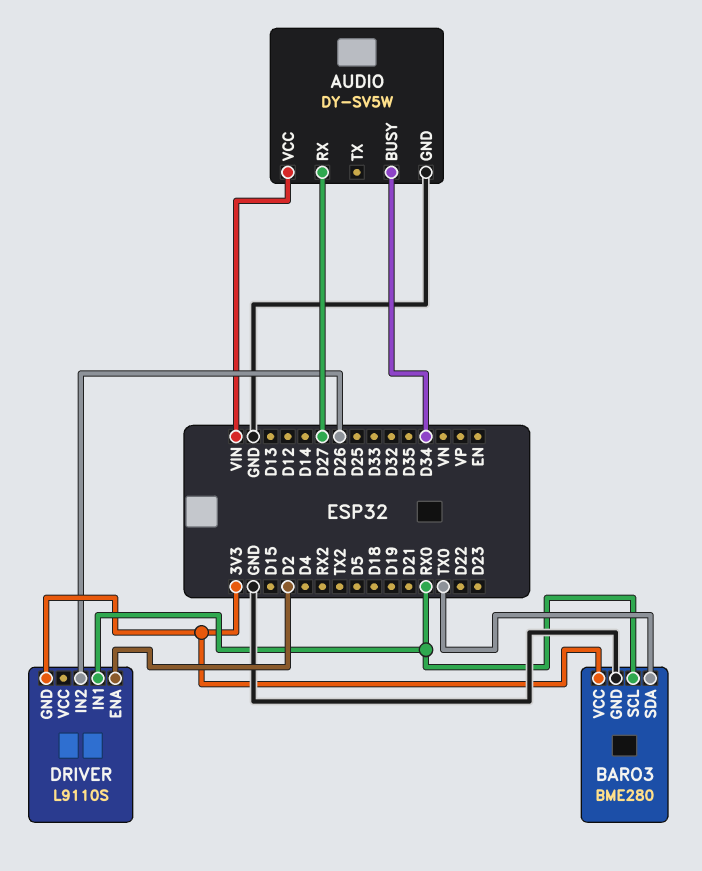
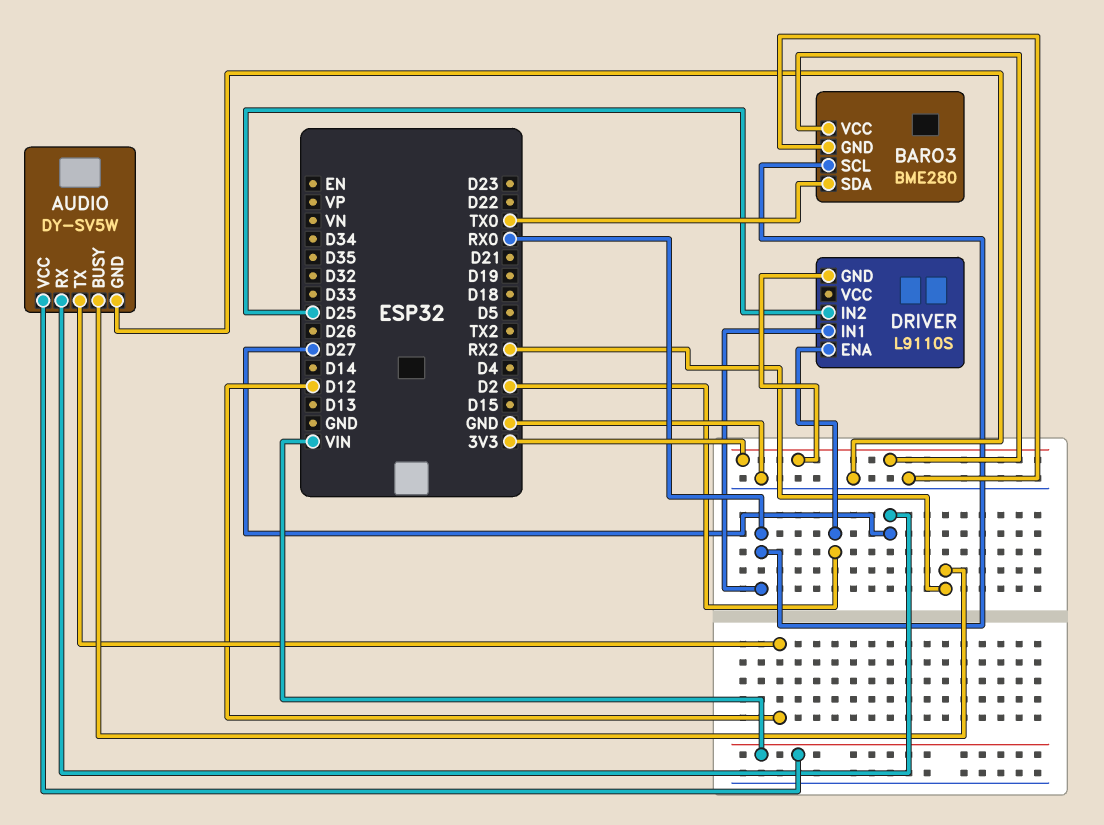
AUDIO pin BUSY: D34 -> RX2
AUDIO pin TX: none -> D12
DRIVER pin IN2: D26 -> D25

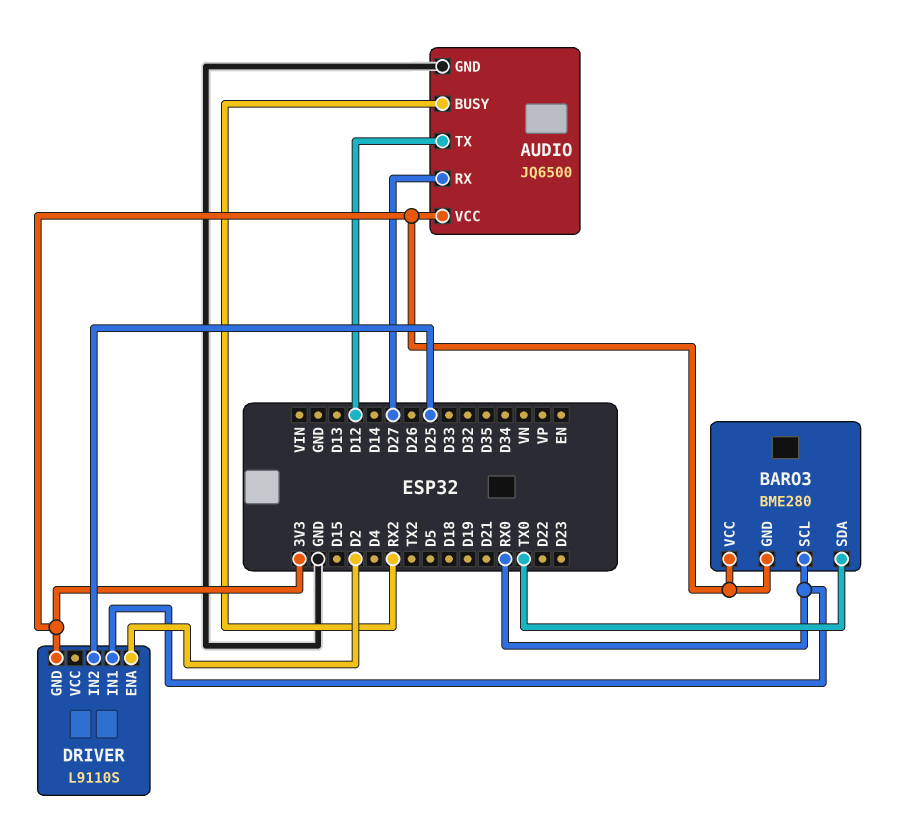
AUDIO: DY-SV5W -> JQ6500
AUDIO pin VCC: VIN -> 3V3
BARO3 pin GND: GND -> 3V3

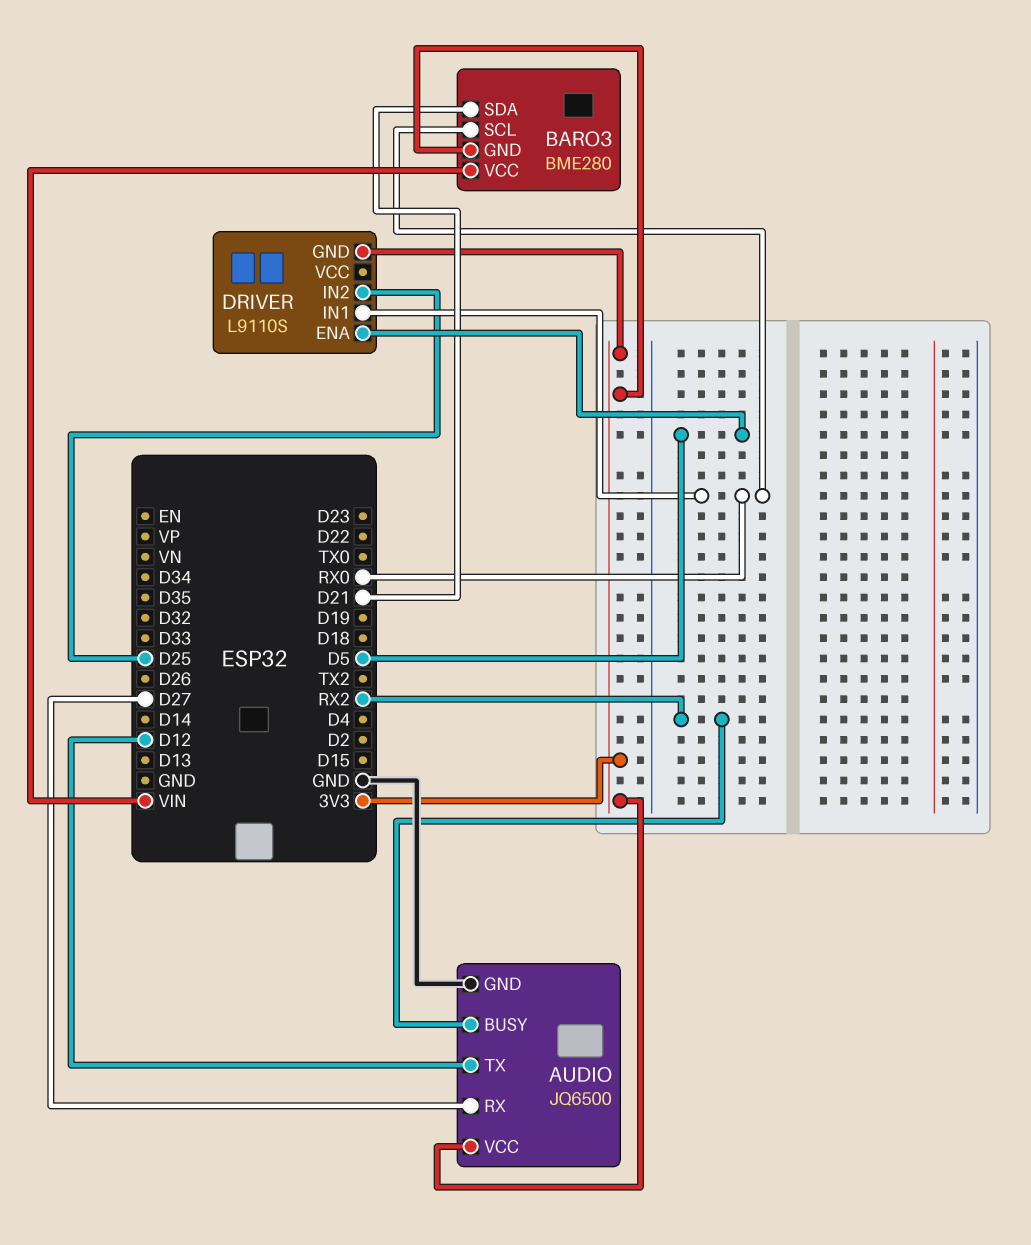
BARO3 pin SDA: TX0 -> D21
BARO3 pin VCC: 3V3 -> VIN
DRIVER pin ENA: D2 -> D5

